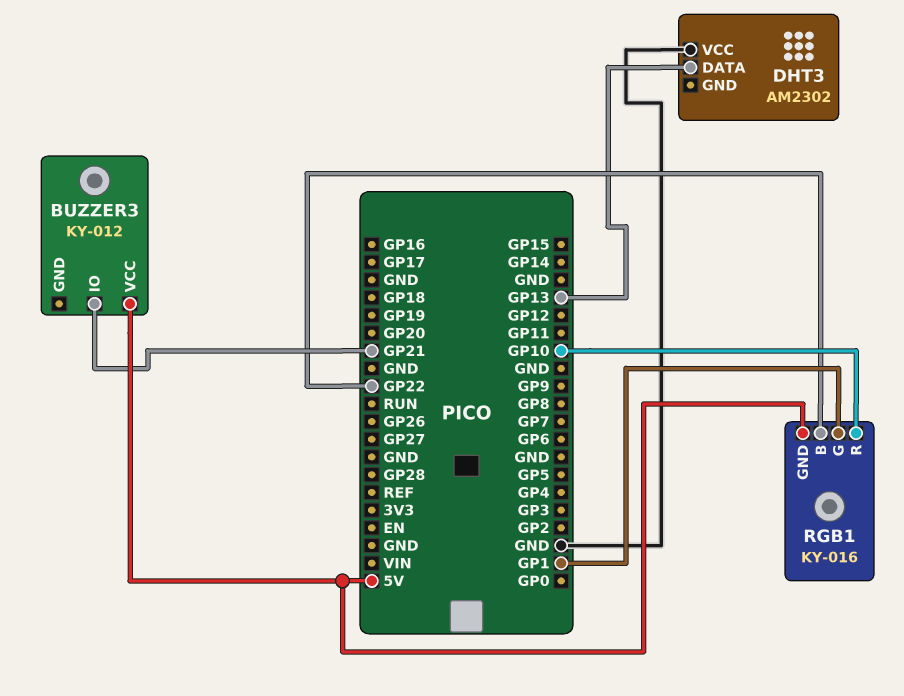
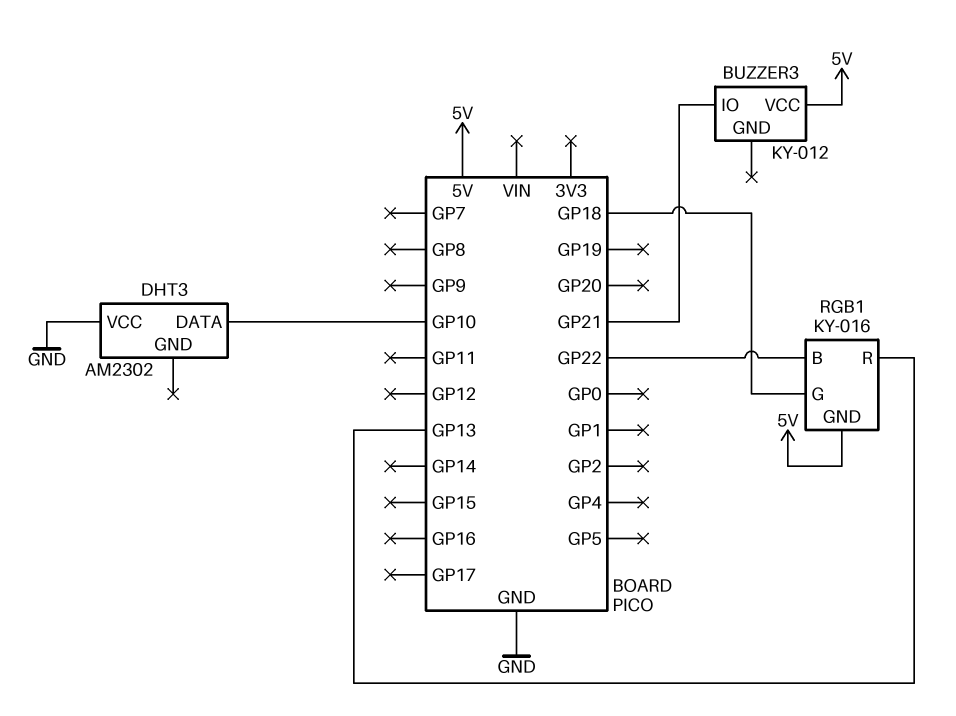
DHT3 pin DATA: GP13 -> GP10
RGB1 pin G: GP1 -> GP18
RGB1 pin R: GP10 -> GP13

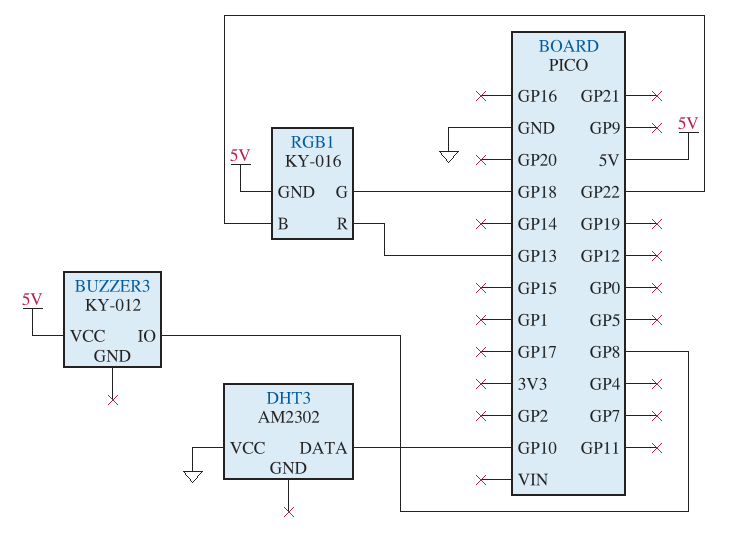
BUZZER3 pin IO: GP21 -> GP8

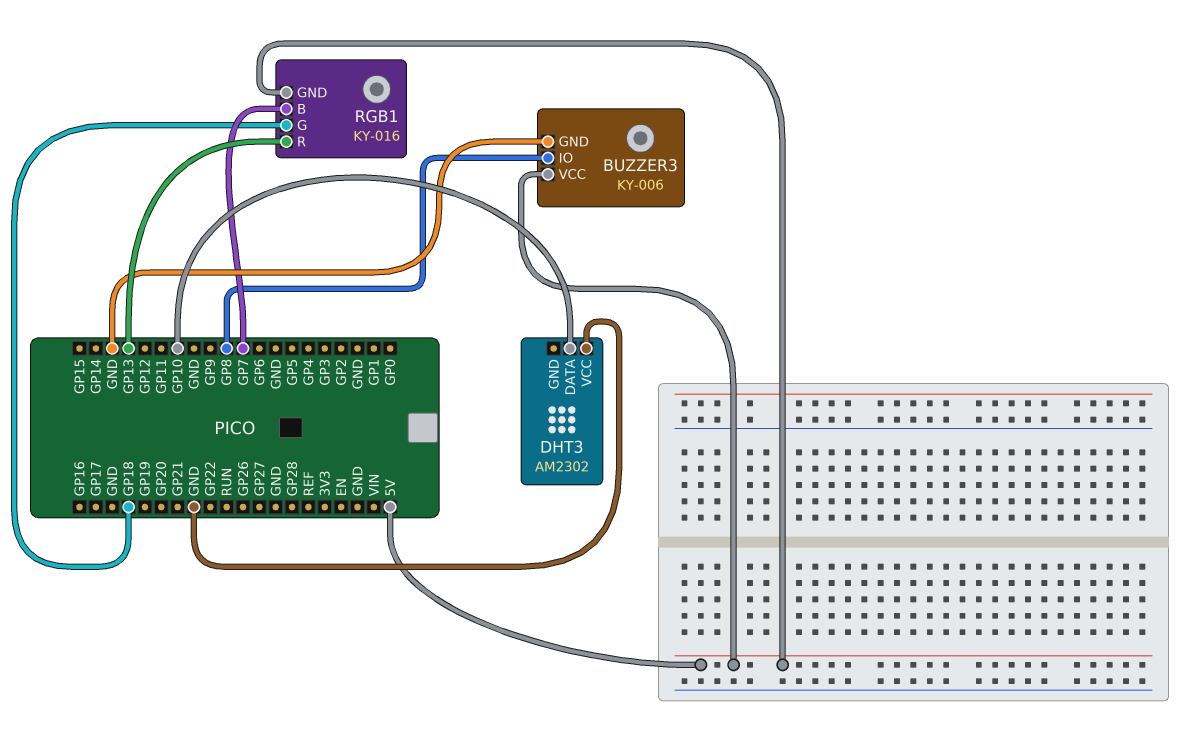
BUZZER3: KY-012 -> KY-006
BUZZER3 pin GND: none -> GND
RGB1 pin B: GP22 -> GP7

